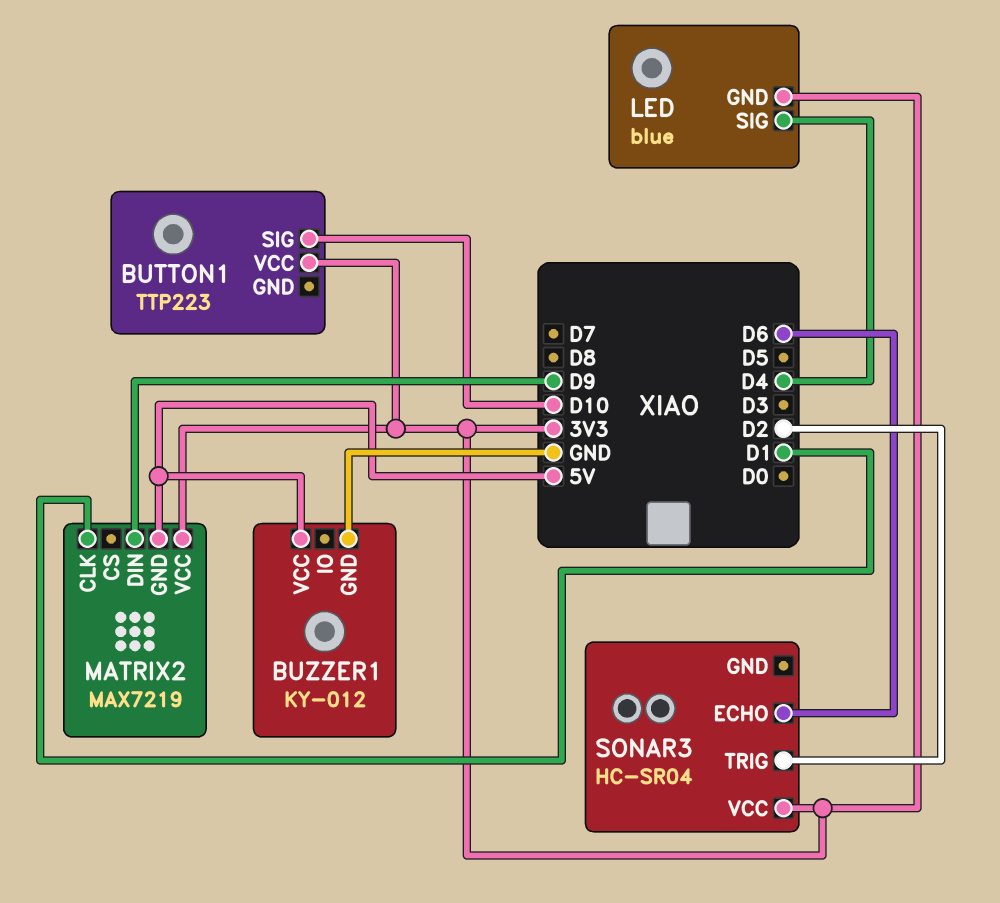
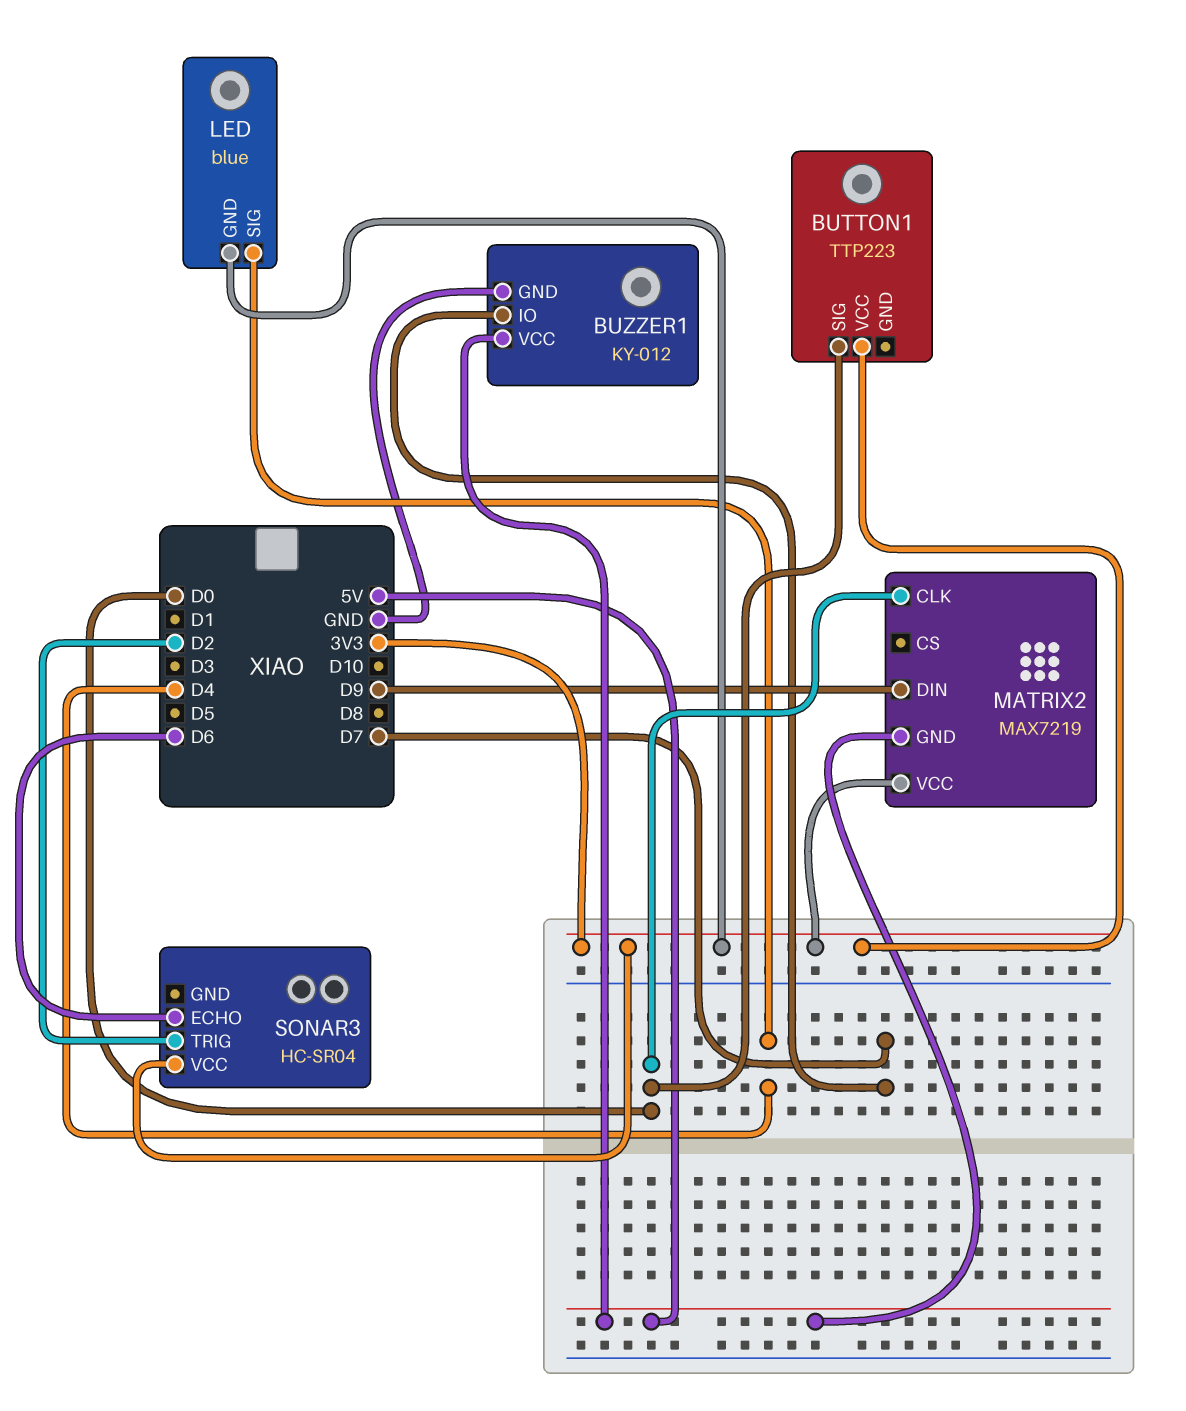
BUTTON1 pin SIG: D10 -> D0
BUZZER1 pin IO: none -> D7
MATRIX2 pin CLK: D1 -> D0

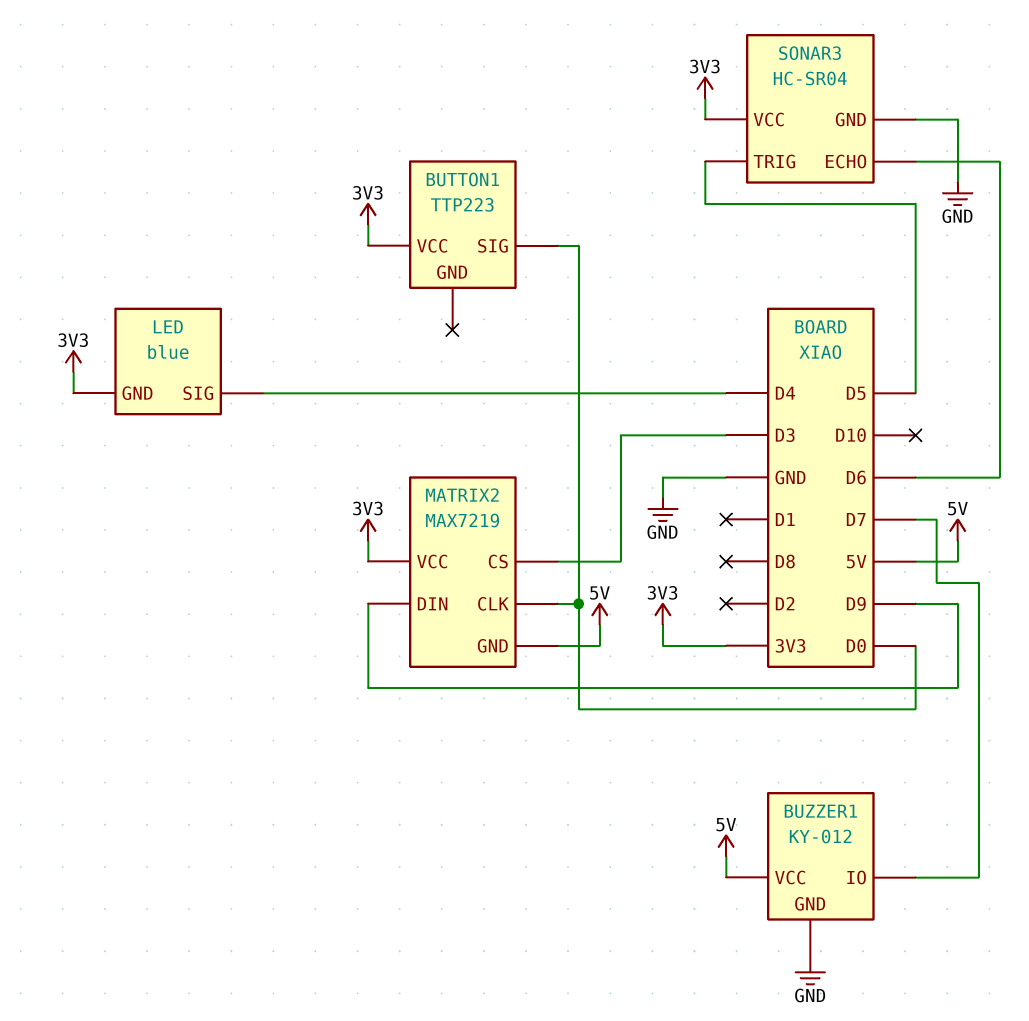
MATRIX2 pin CS: none -> D3
SONAR3 pin GND: none -> GND
SONAR3 pin TRIG: D2 -> D5

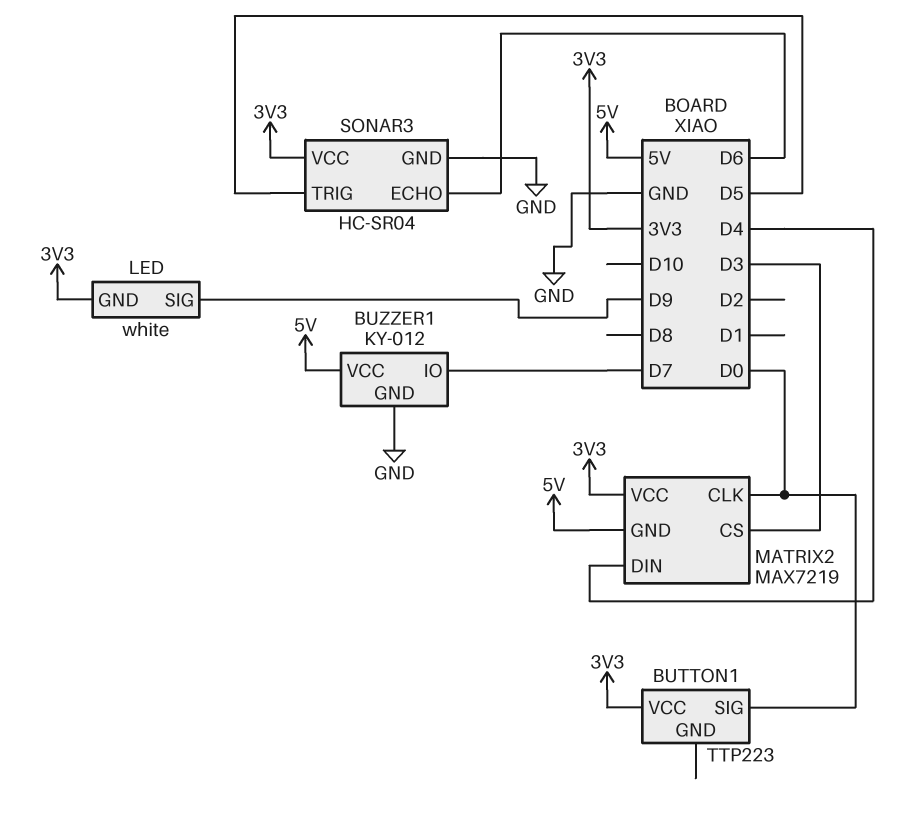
LED: blue -> white
LED pin SIG: D4 -> D9
MATRIX2 pin DIN: D9 -> D4

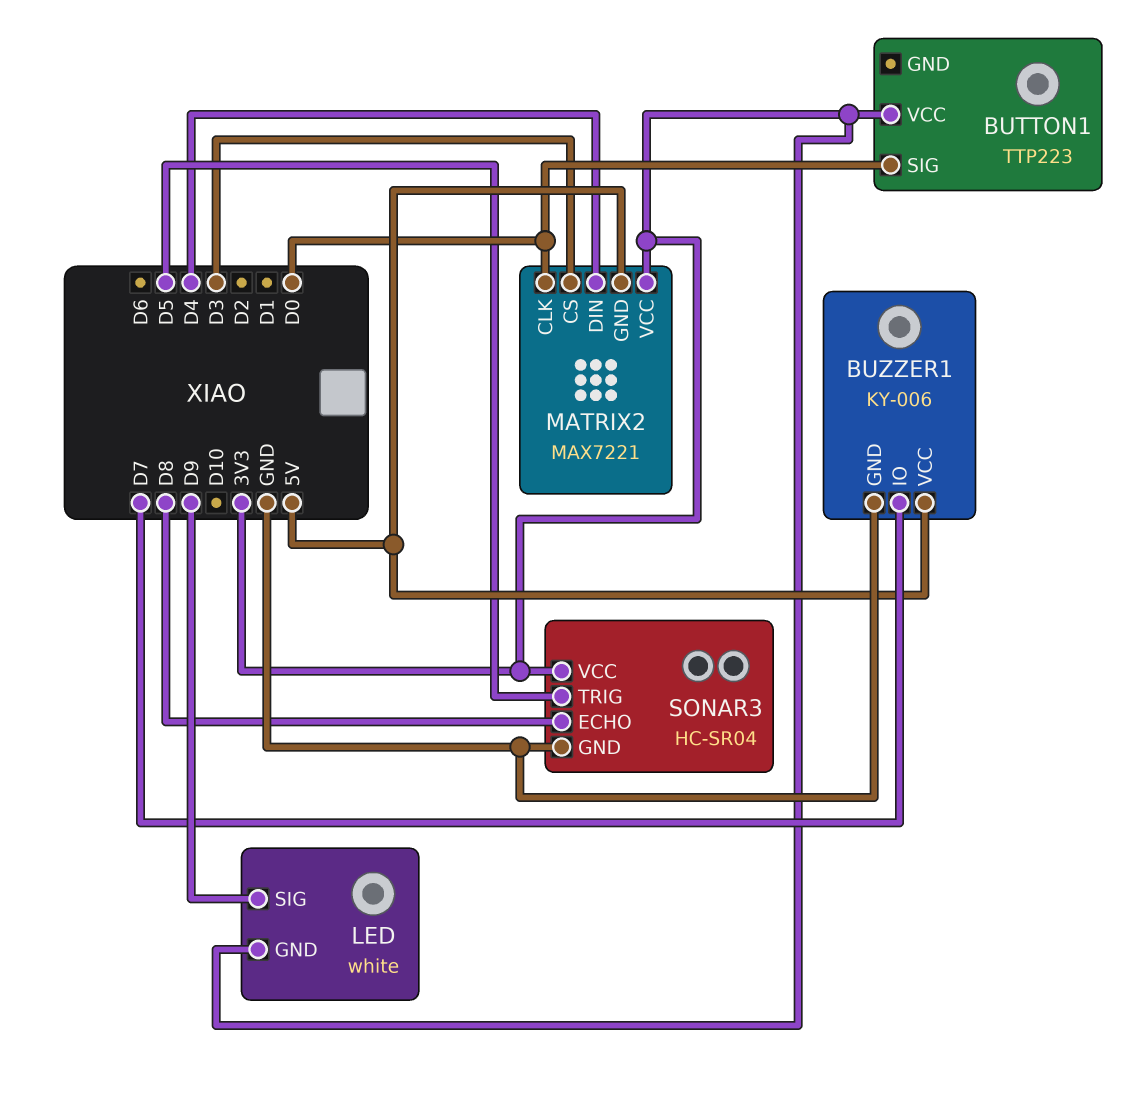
BUZZER1: KY-012 -> KY-006
MATRIX2: MAX7219 -> MAX7221
SONAR3 pin ECHO: D6 -> D8

